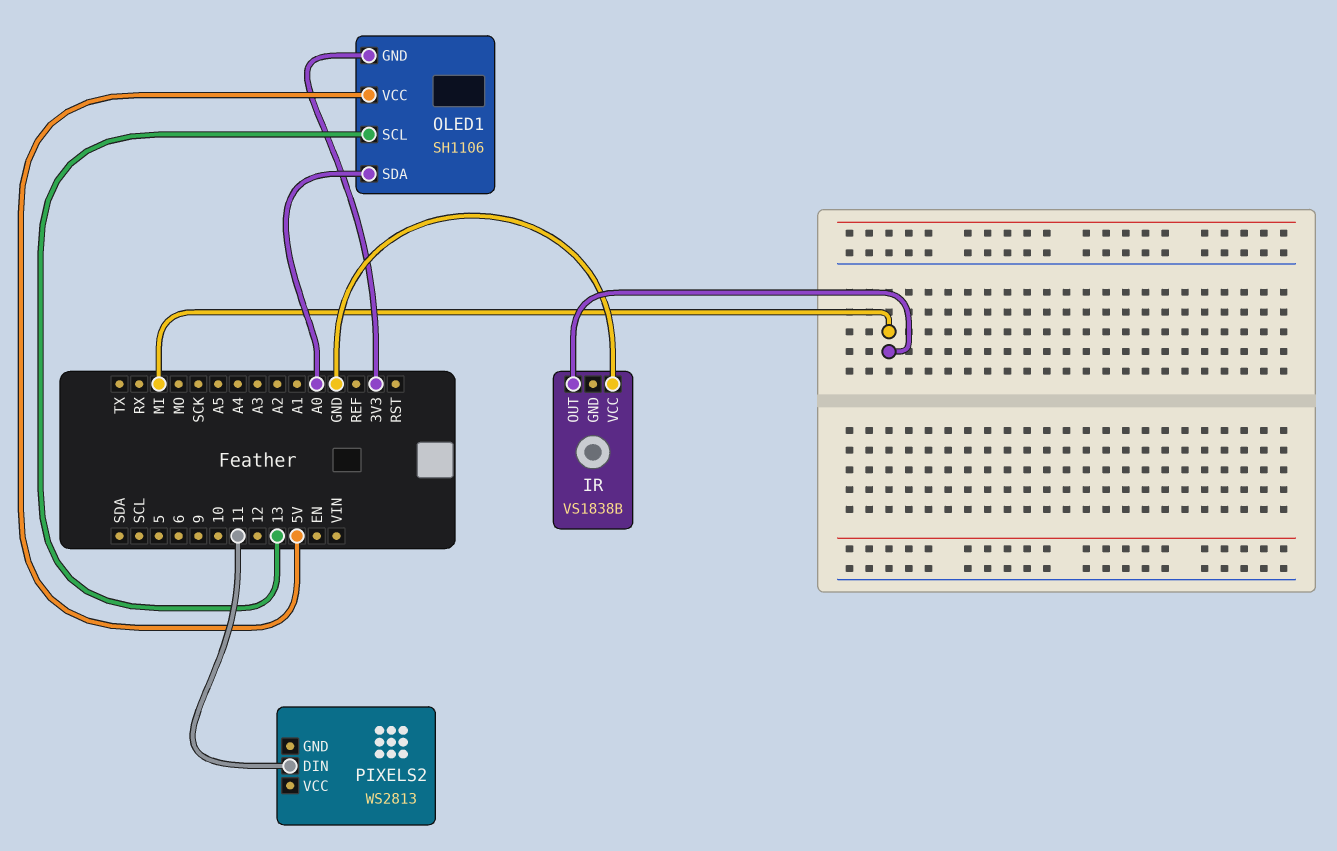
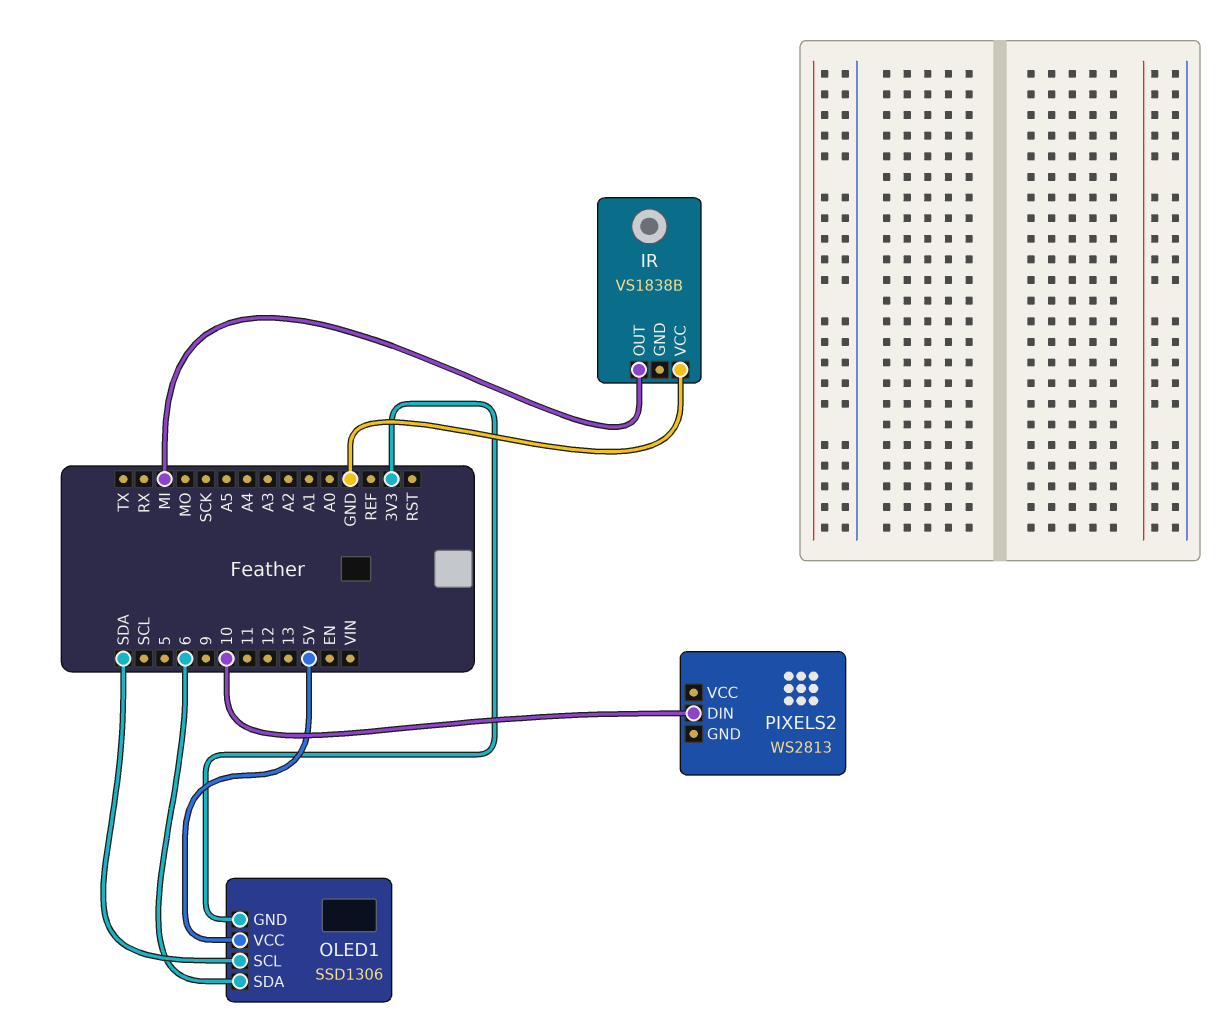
OLED1: SH1106 -> SSD1306
OLED1 pin SCL: 13 -> SDA
OLED1 pin SDA: A0 -> 6
PIXELS2 pin DIN: 11 -> 10

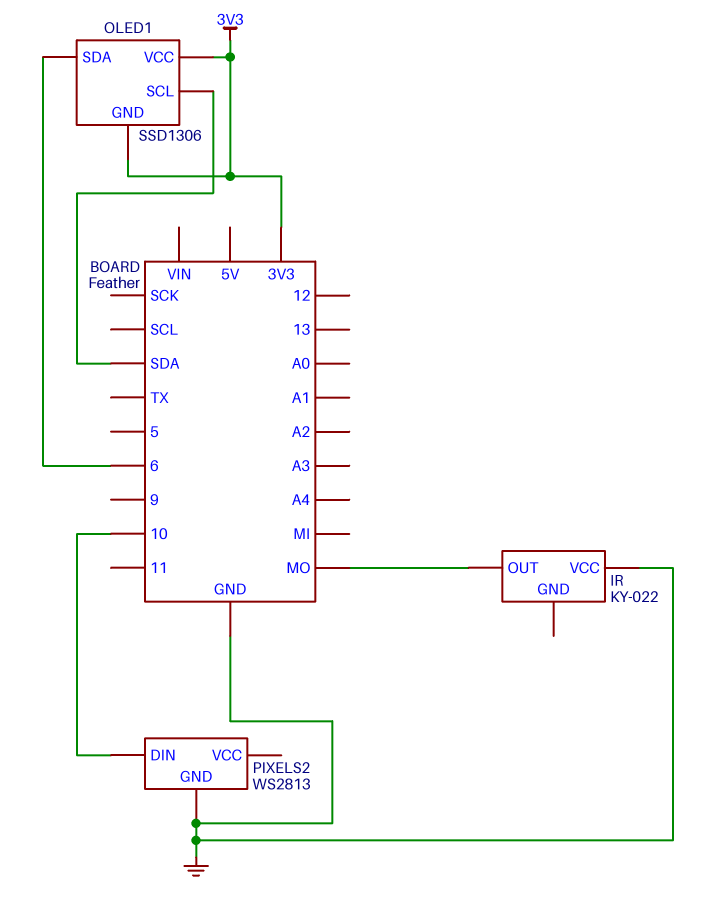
IR: VS1838B -> KY-022
IR pin OUT: MI -> MO
OLED1 pin VCC: 5V -> 3V3
PIXELS2 pin GND: none -> GND

